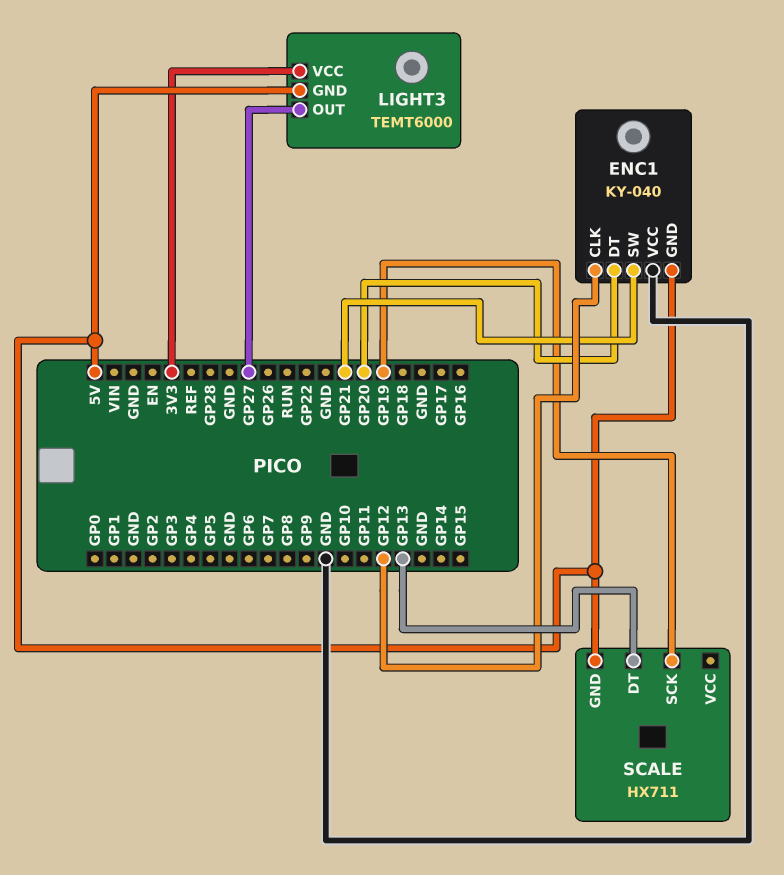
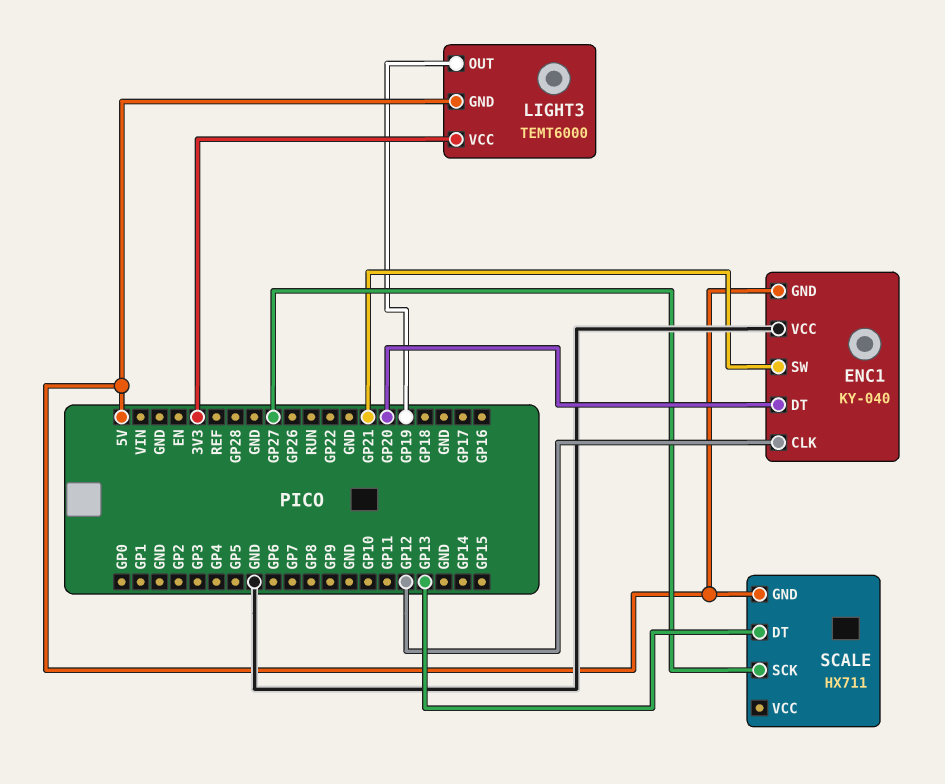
LIGHT3 pin OUT: GP27 -> GP19
SCALE pin SCK: GP19 -> GP27

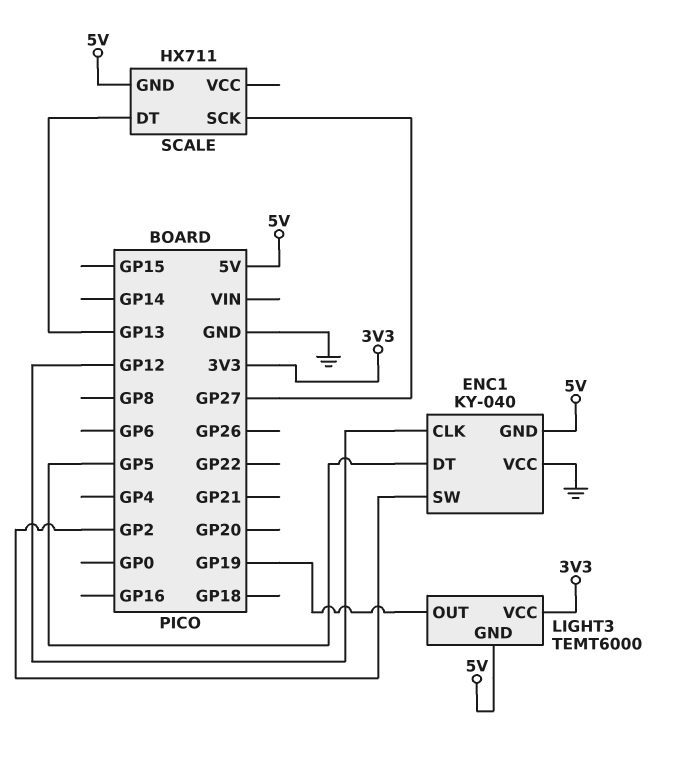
ENC1 pin DT: GP20 -> GP5
ENC1 pin SW: GP21 -> GP2

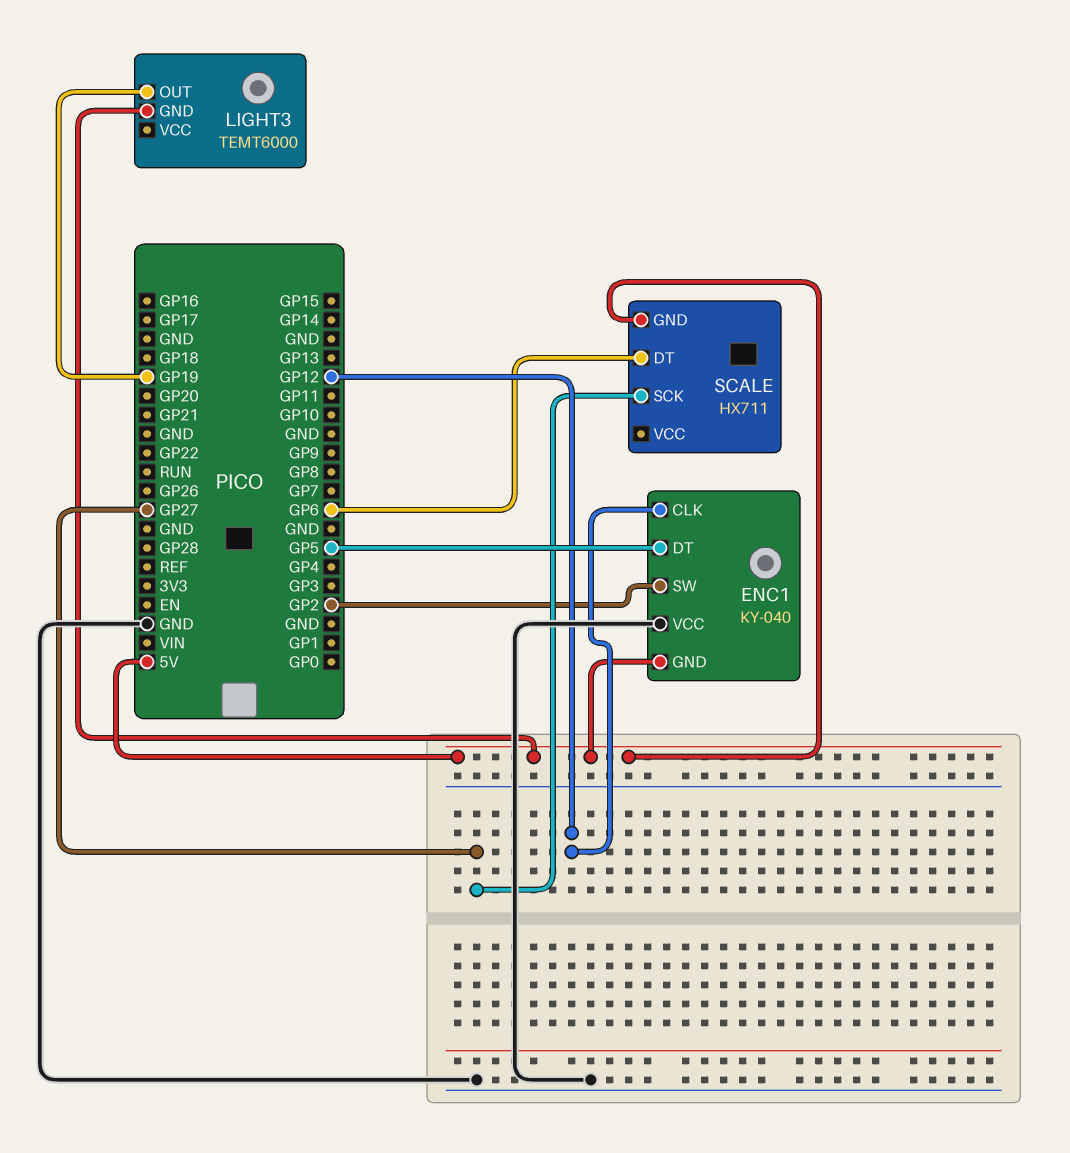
LIGHT3 pin VCC: 3V3 -> none
SCALE pin DT: GP13 -> GP6

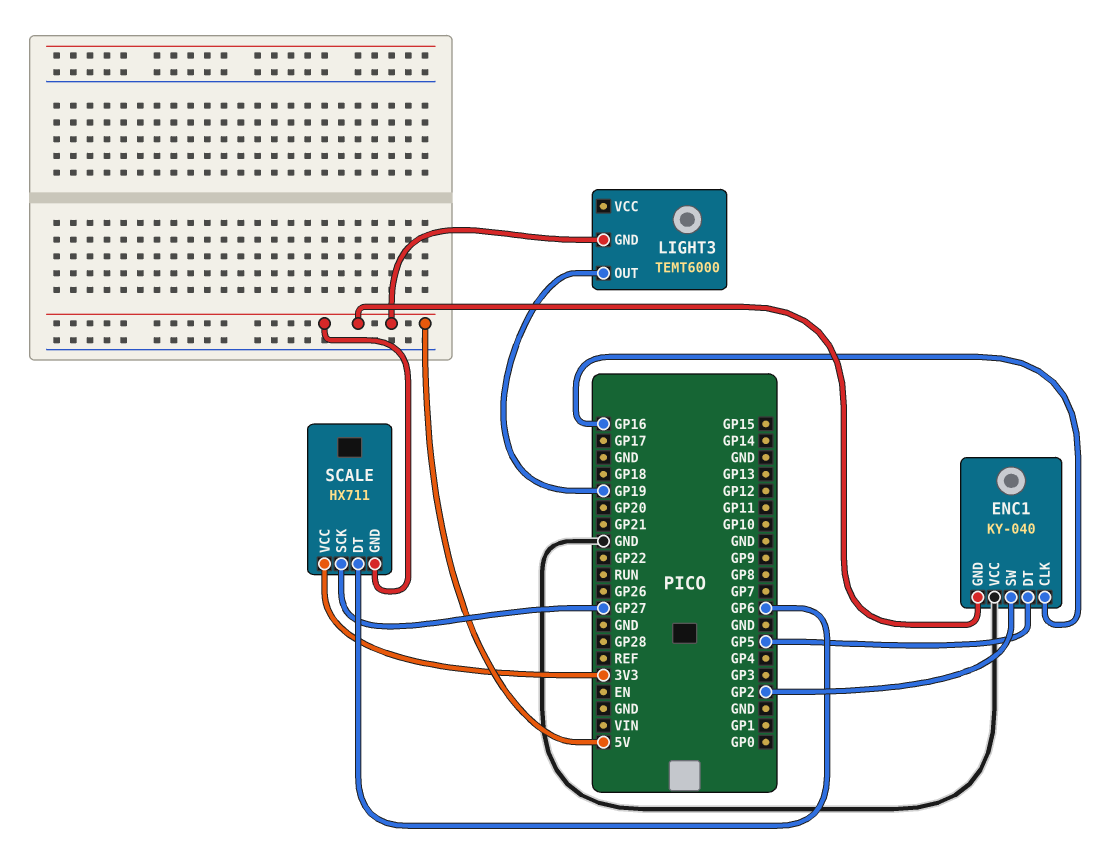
ENC1 pin CLK: GP12 -> GP16
SCALE pin VCC: none -> 3V3

